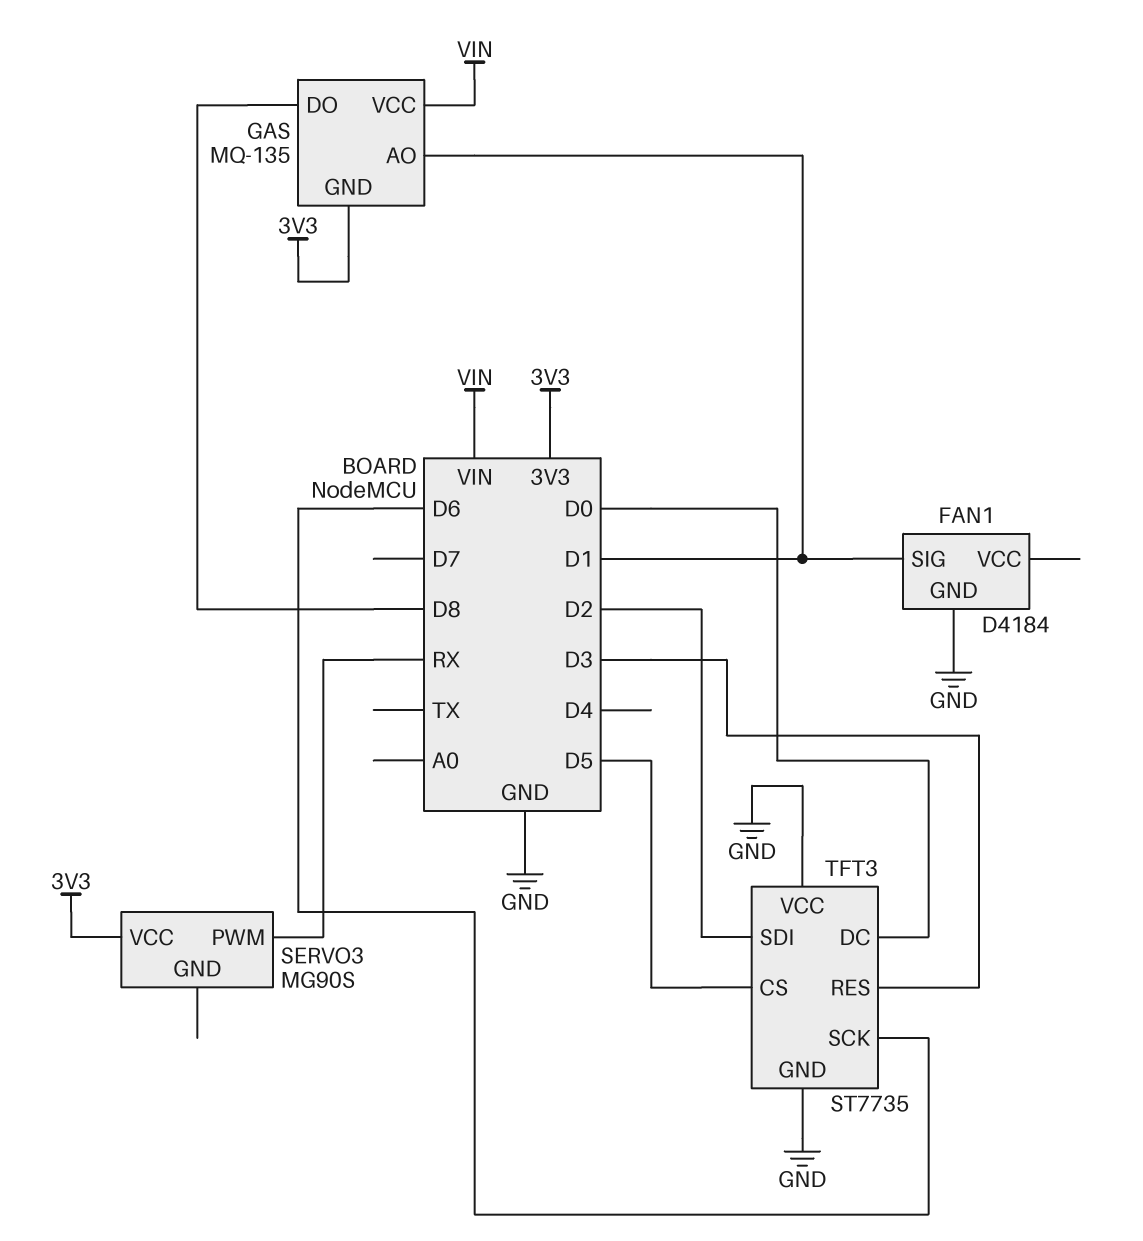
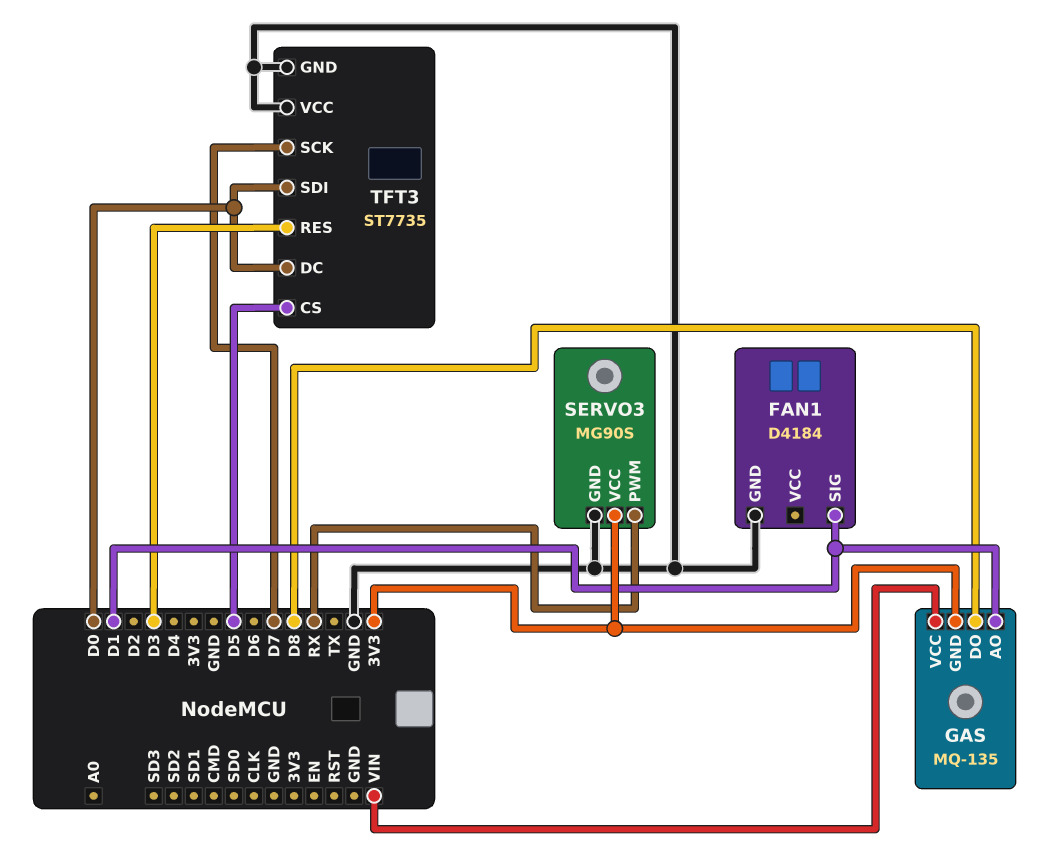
SERVO3 pin GND: none -> GND
TFT3 pin SCK: D6 -> D7
TFT3 pin SDI: D2 -> D0

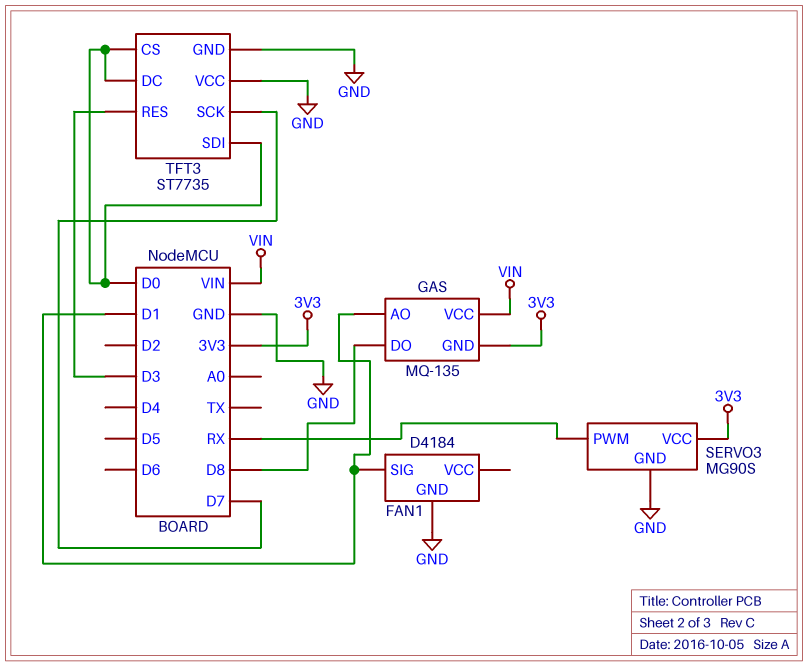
TFT3 pin CS: D5 -> D0

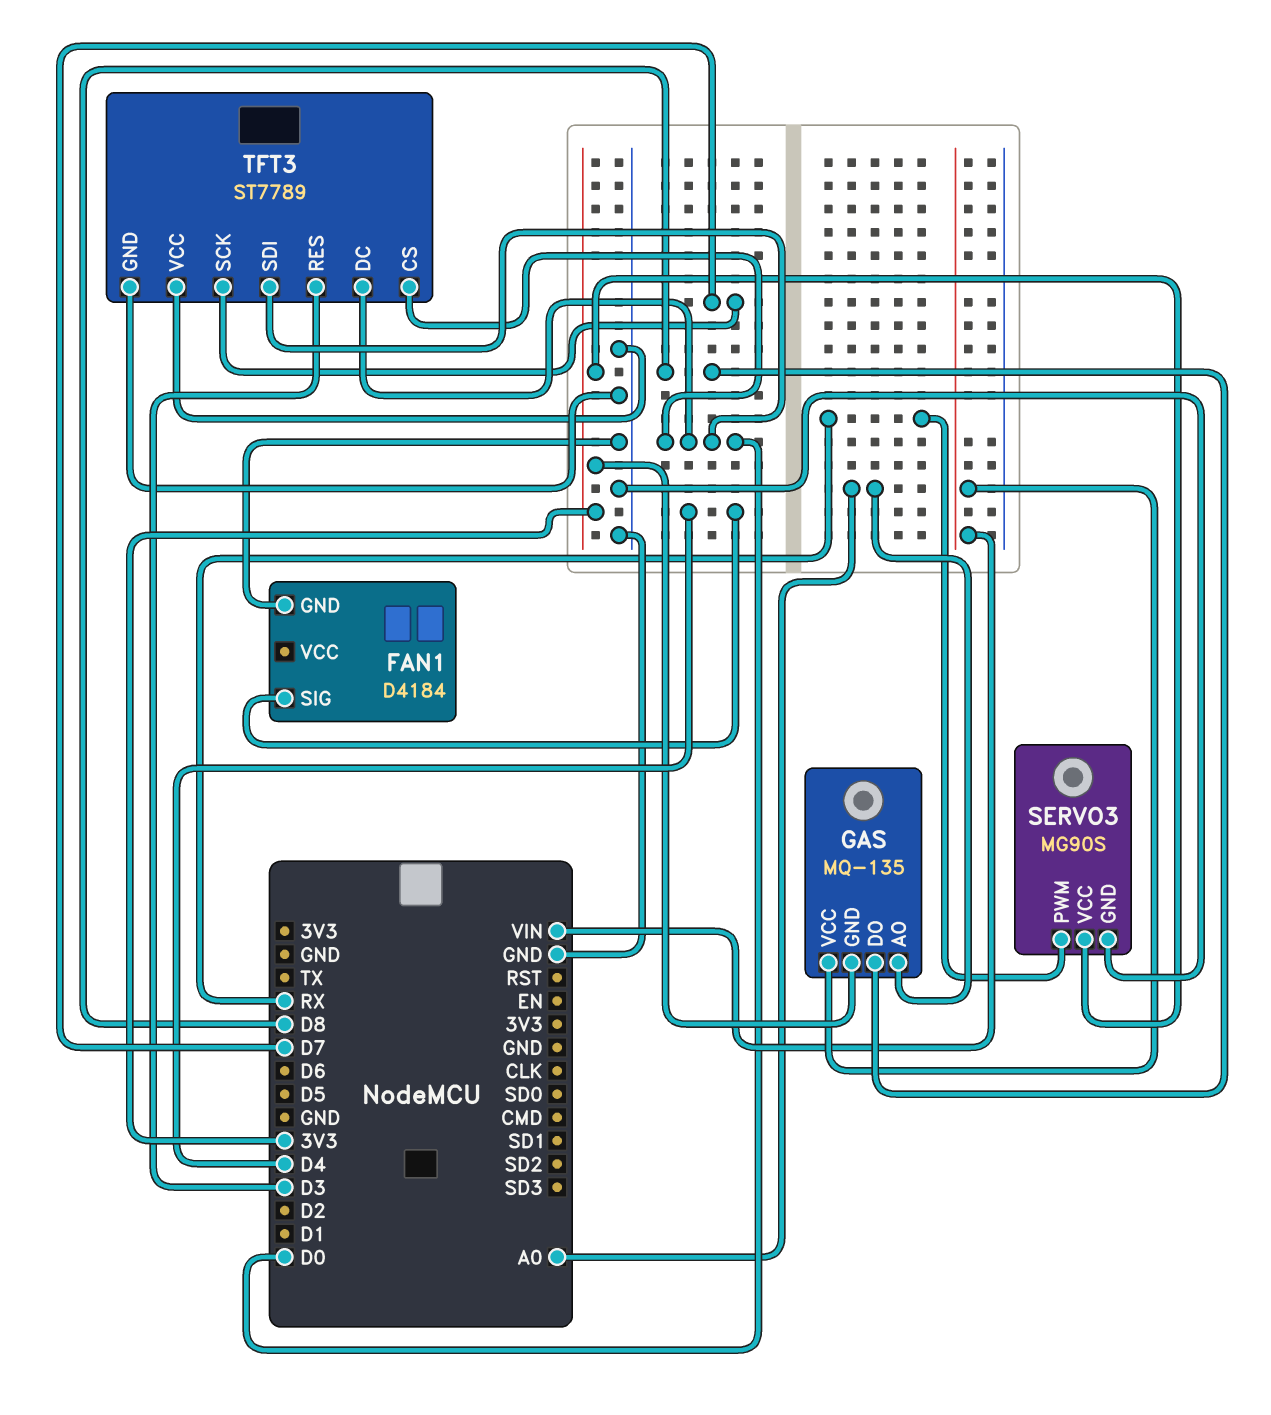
FAN1 pin SIG: D1 -> D4
GAS pin AO: D1 -> A0
TFT3: ST7735 -> ST7789

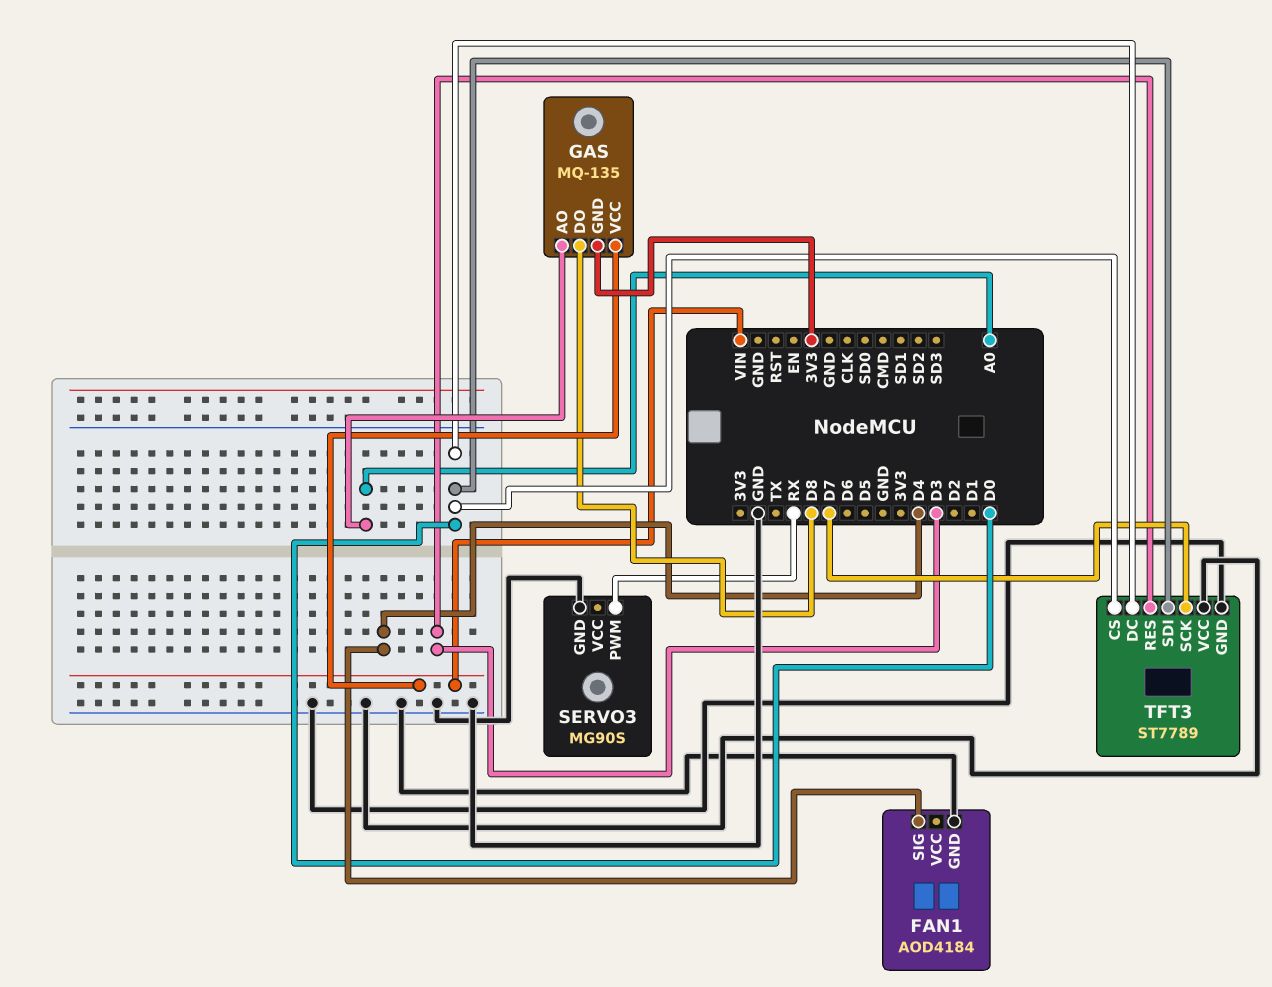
FAN1: D4184 -> AOD4184
SERVO3 pin VCC: 3V3 -> none

